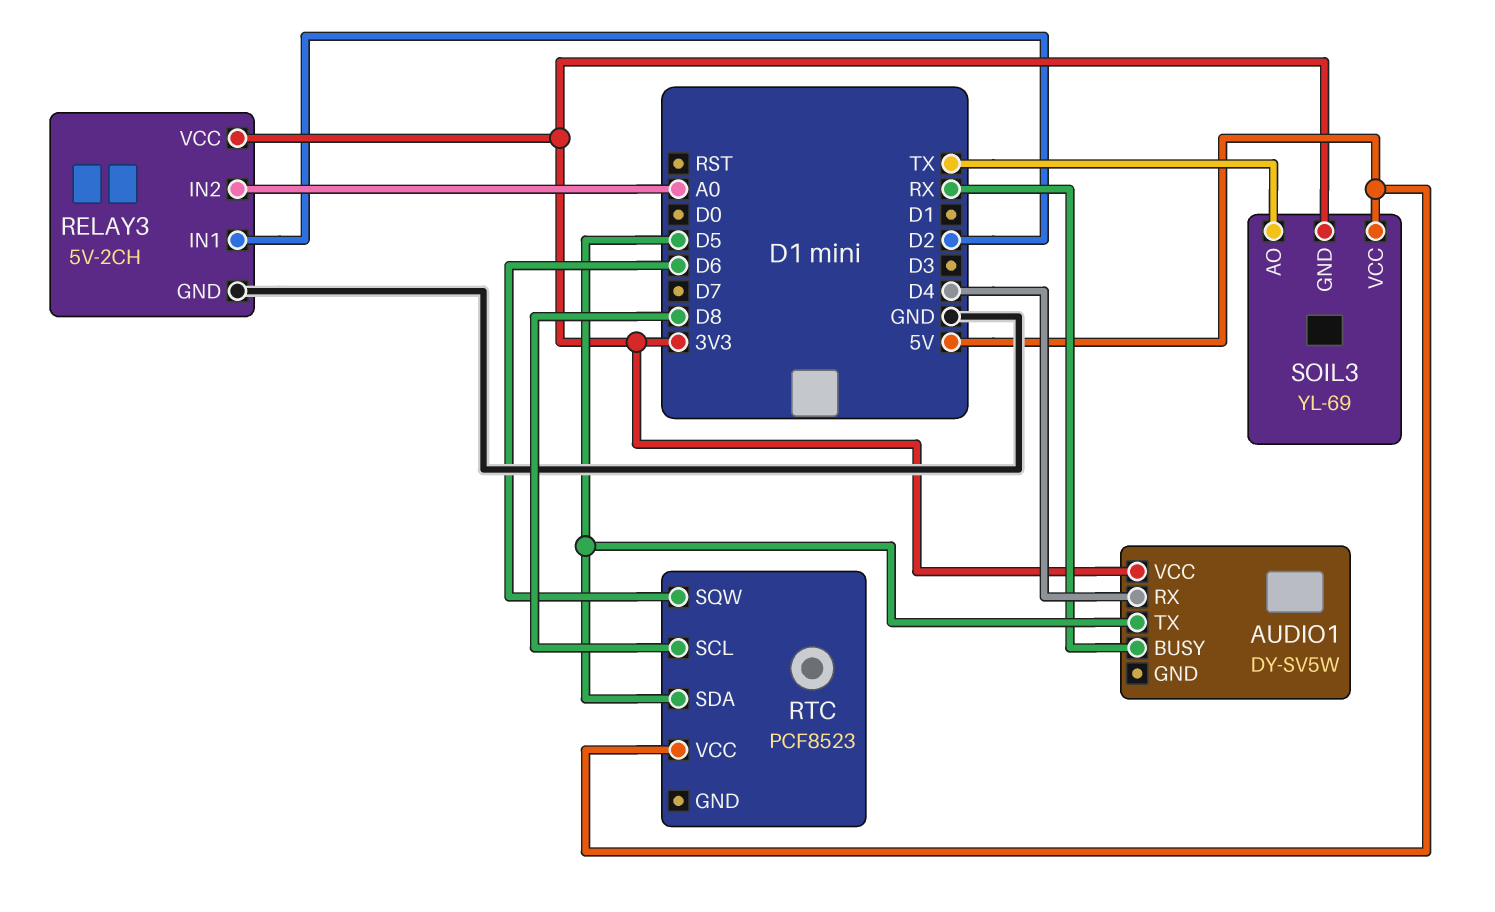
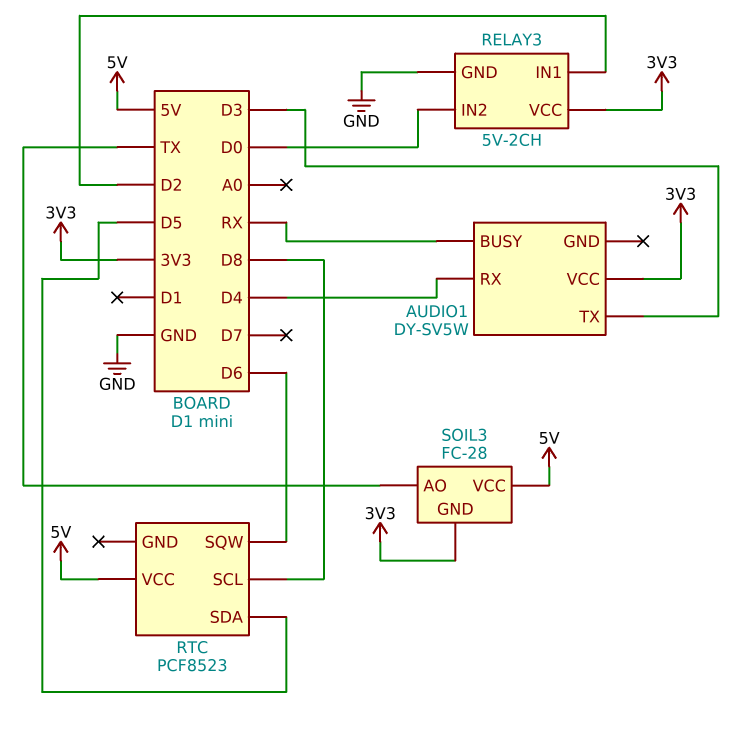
AUDIO1 pin TX: D5 -> D3
RELAY3 pin IN2: A0 -> D0
SOIL3: YL-69 -> FC-28

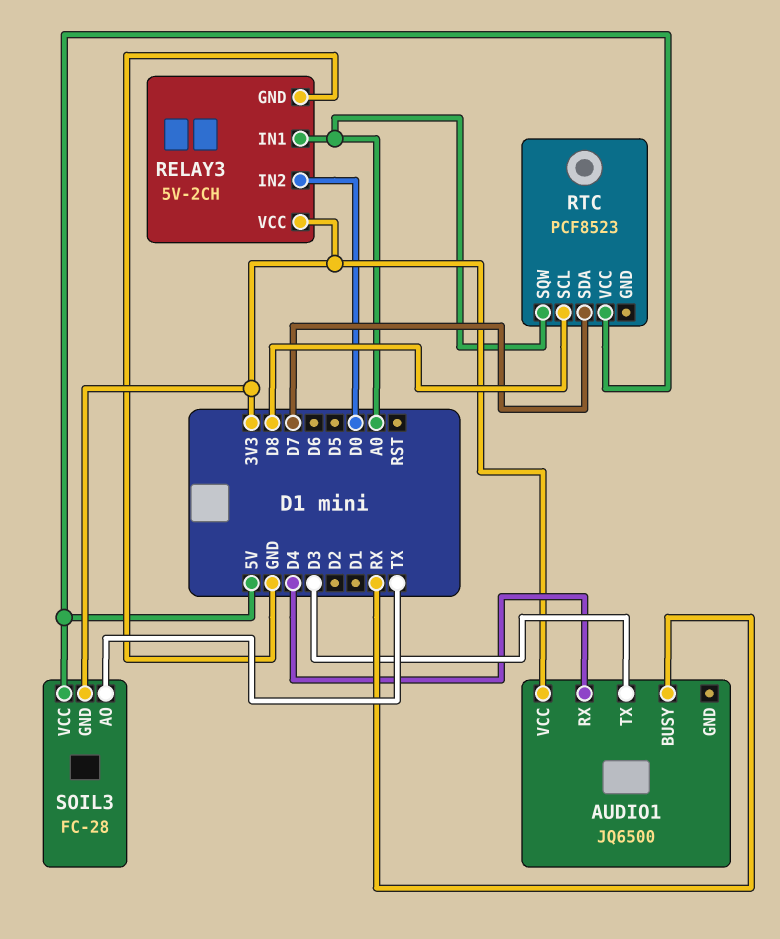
AUDIO1: DY-SV5W -> JQ6500
RELAY3 pin IN1: D2 -> A0
RTC pin SDA: D5 -> D7
RTC pin SQW: D6 -> A0

